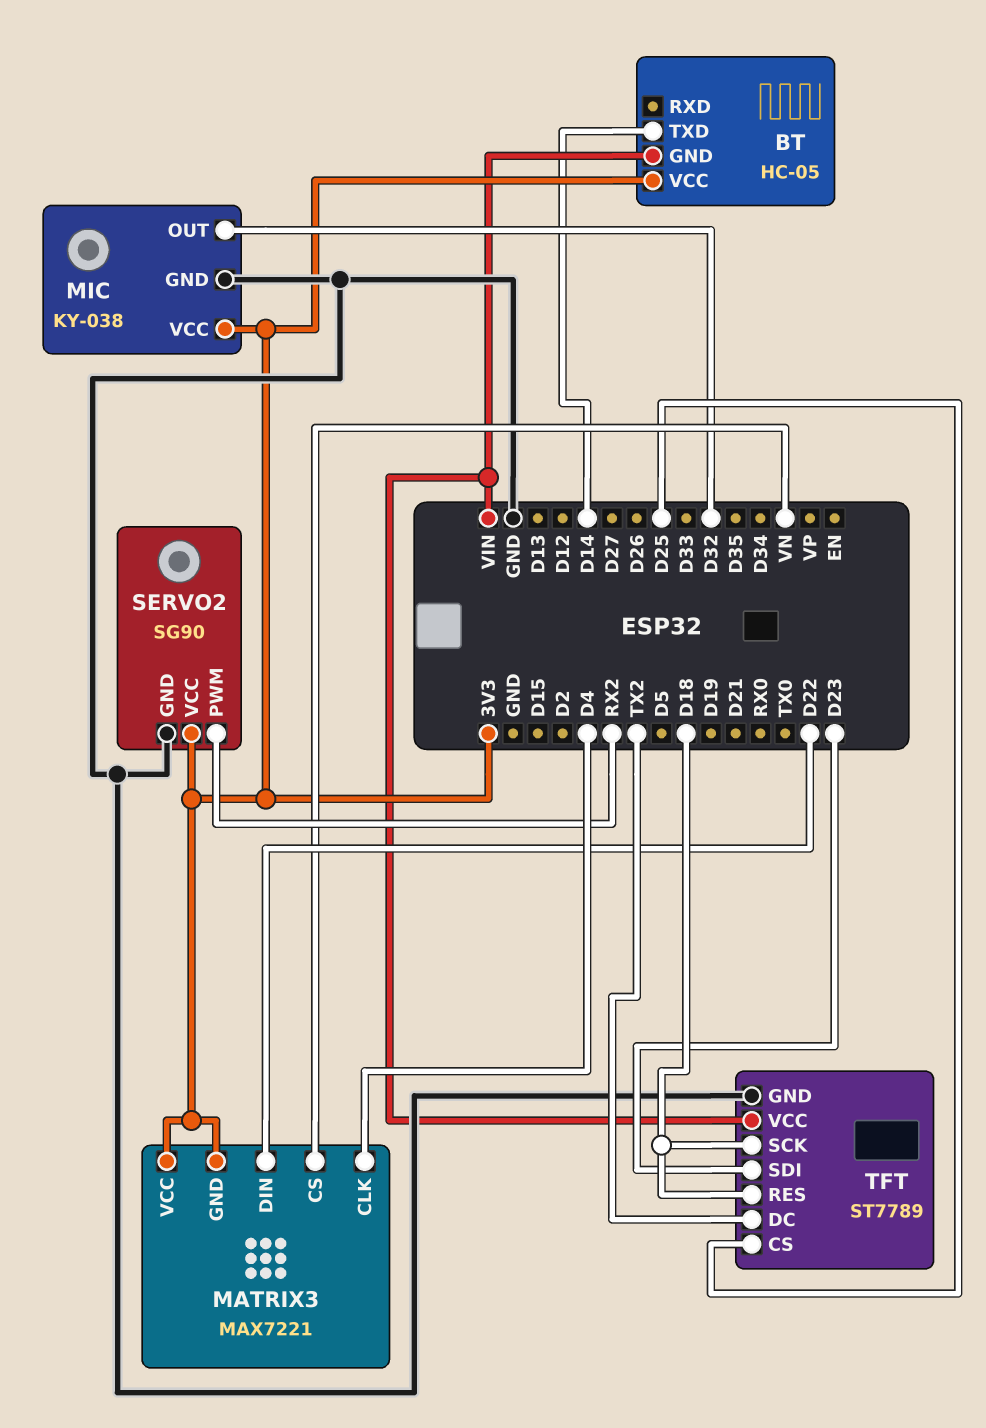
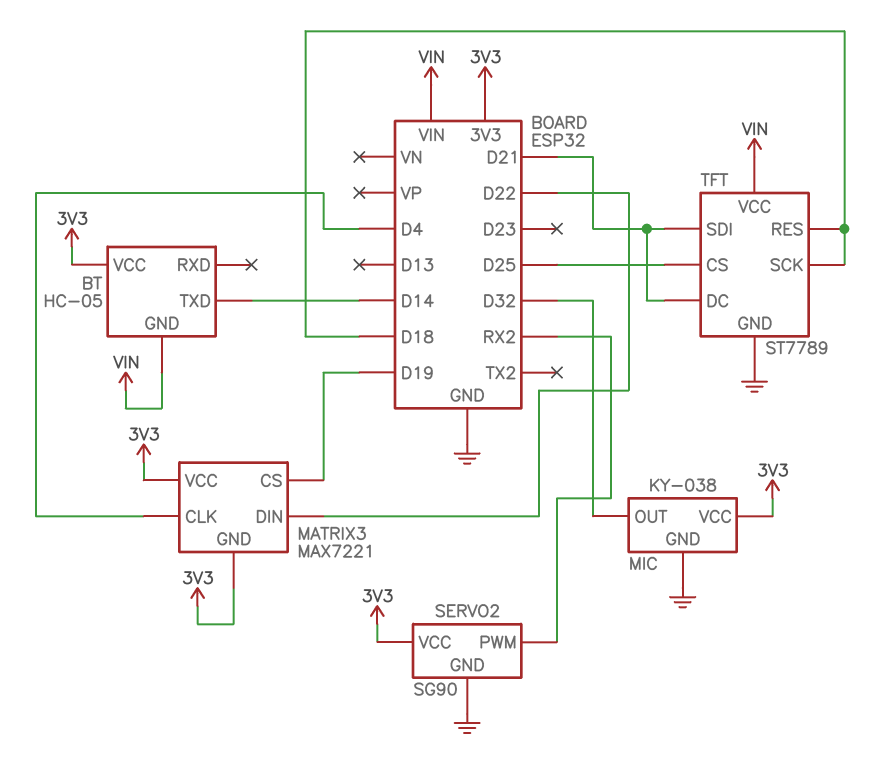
MATRIX3 pin CS: VN -> D19
TFT pin DC: TX2 -> D21
TFT pin SDI: D23 -> D21

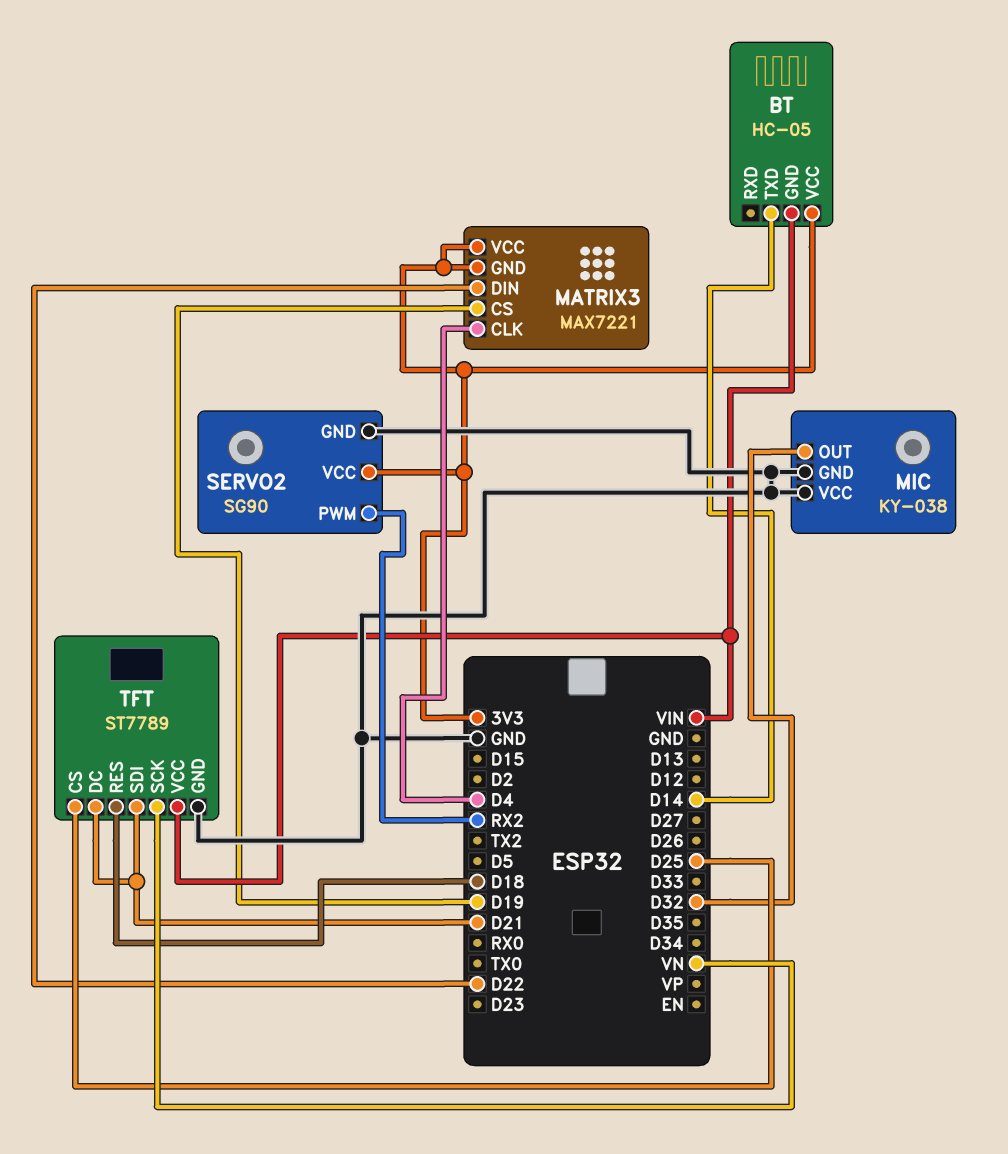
MIC pin VCC: 3V3 -> GND
TFT pin SCK: D18 -> VN

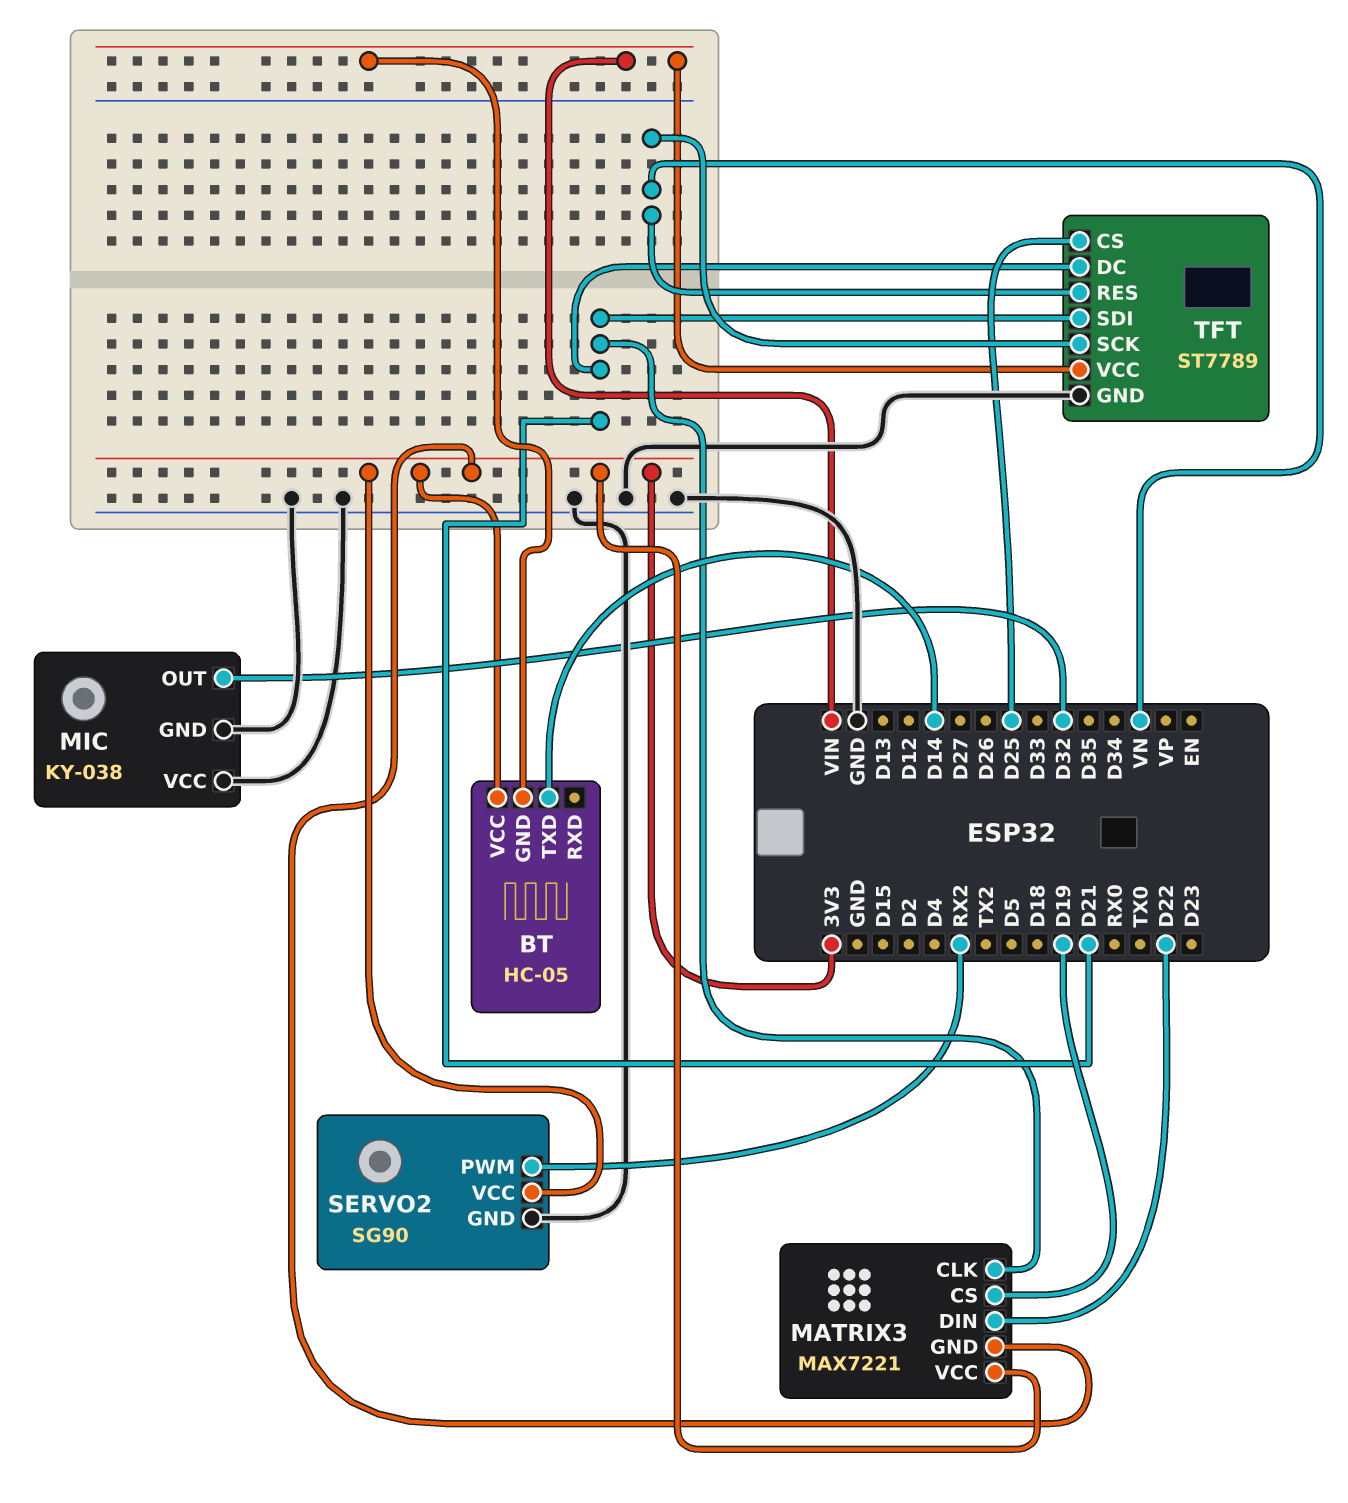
MATRIX3 pin CLK: D4 -> D21
TFT pin RES: D18 -> VN

